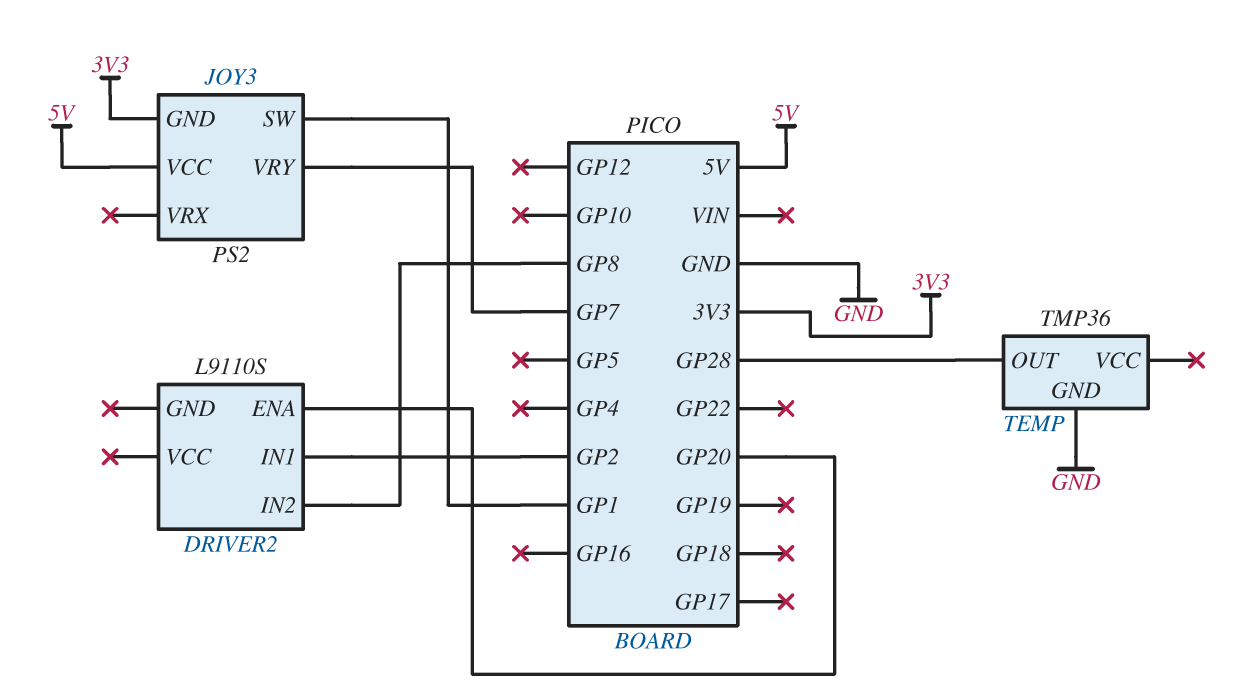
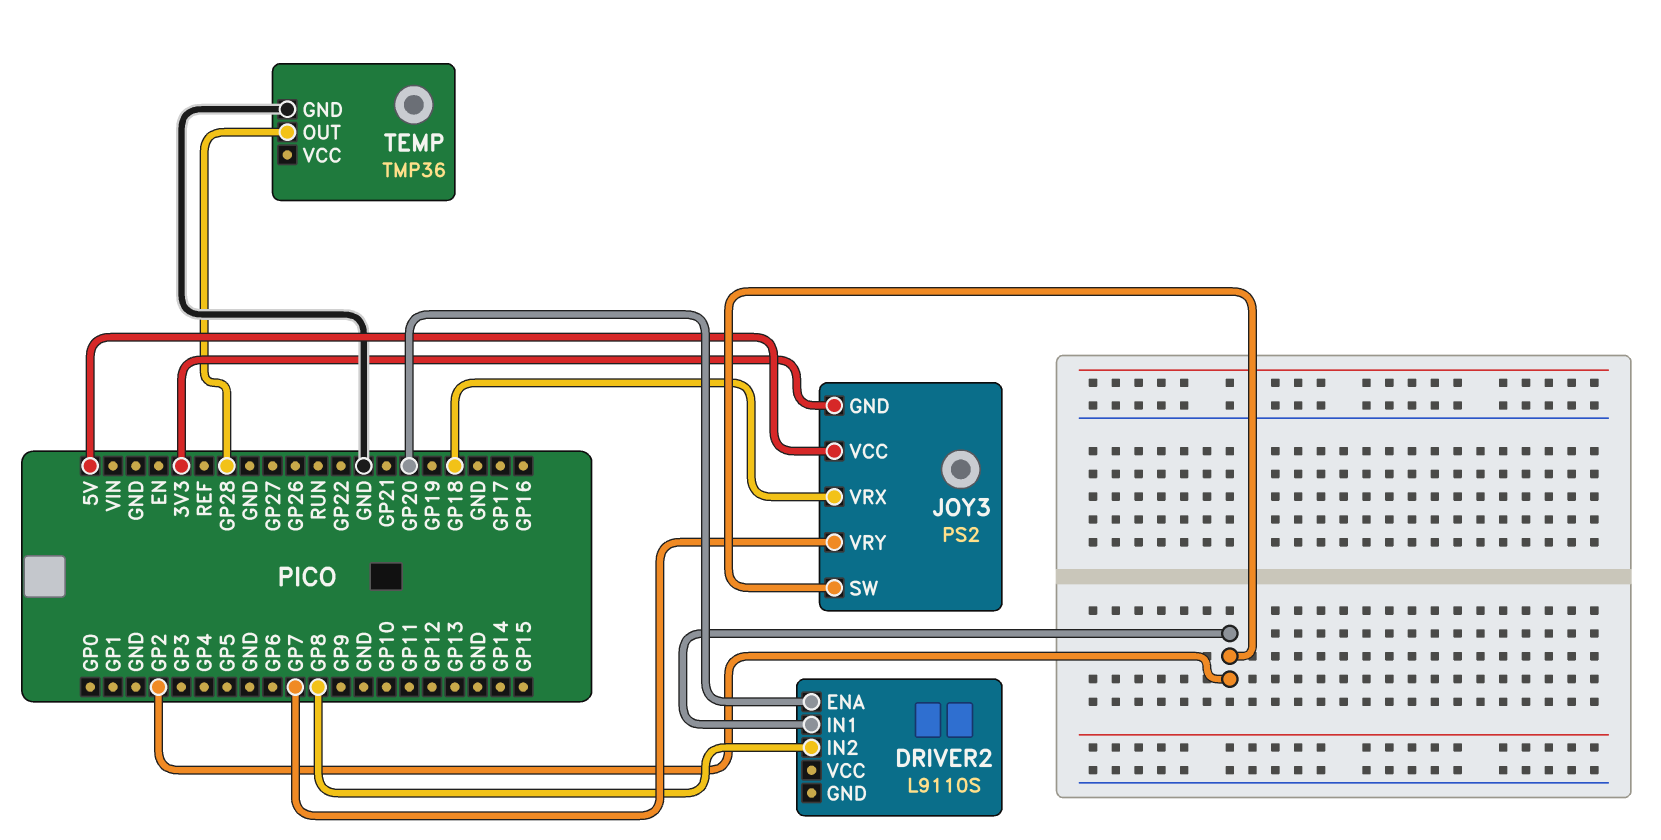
JOY3 pin SW: GP1 -> GP2
JOY3 pin VRX: none -> GP18

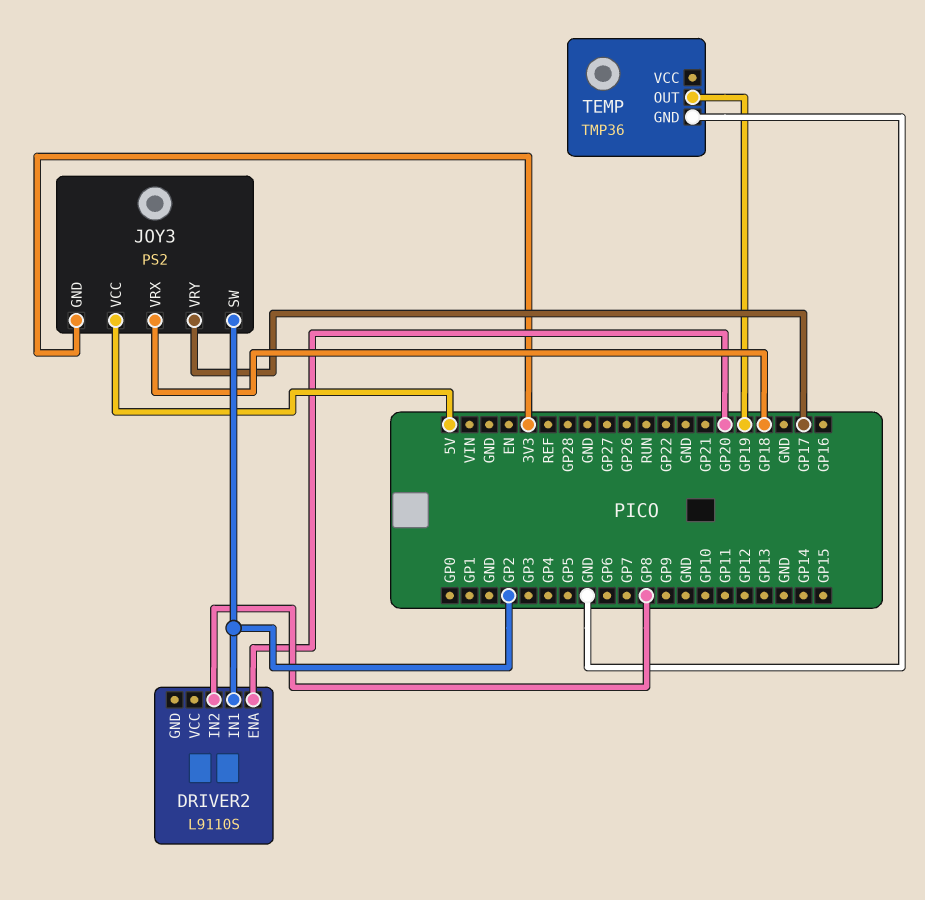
JOY3 pin VRY: GP7 -> GP17
TEMP pin OUT: GP28 -> GP19

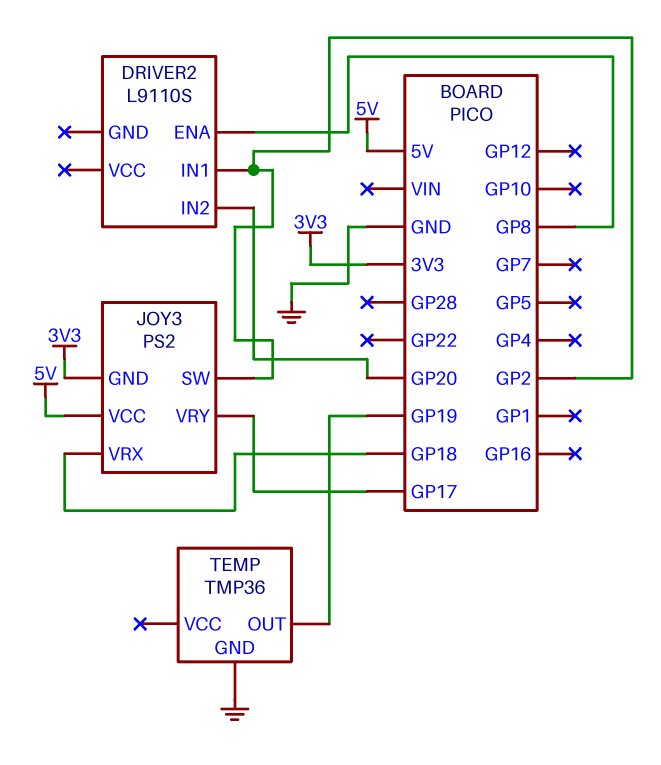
DRIVER2 pin ENA: GP20 -> GP8
DRIVER2 pin IN2: GP8 -> GP20

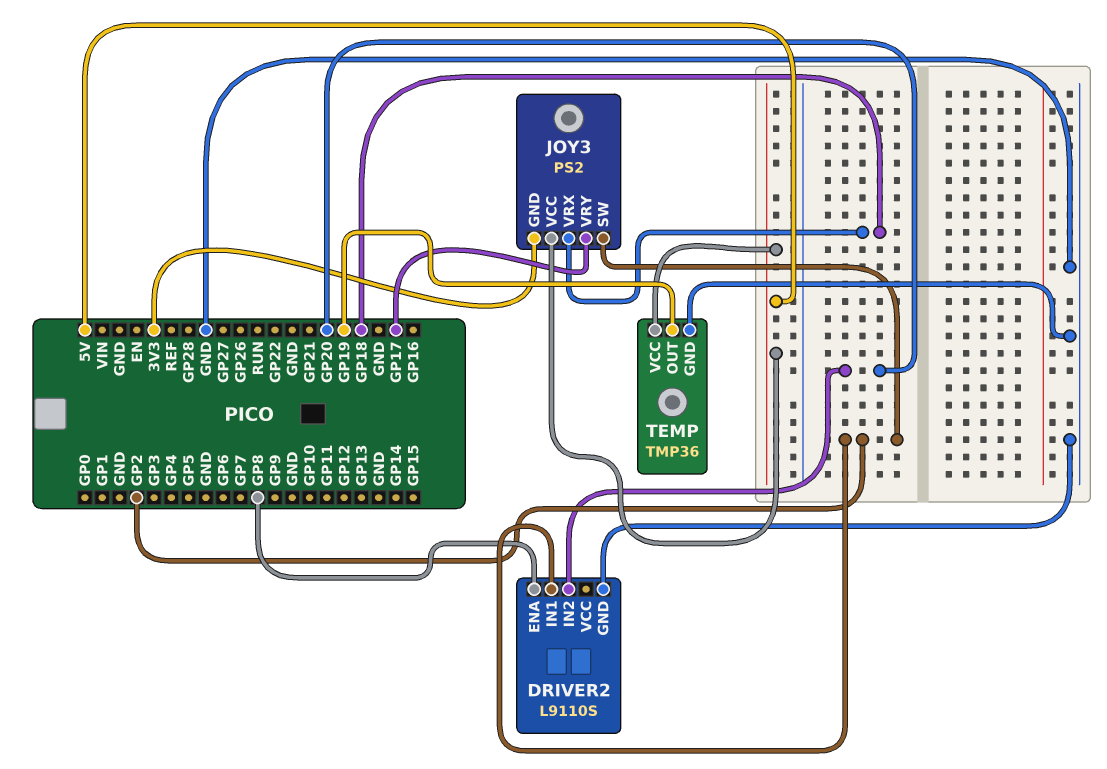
DRIVER2 pin GND: none -> GND
TEMP pin VCC: none -> 5V

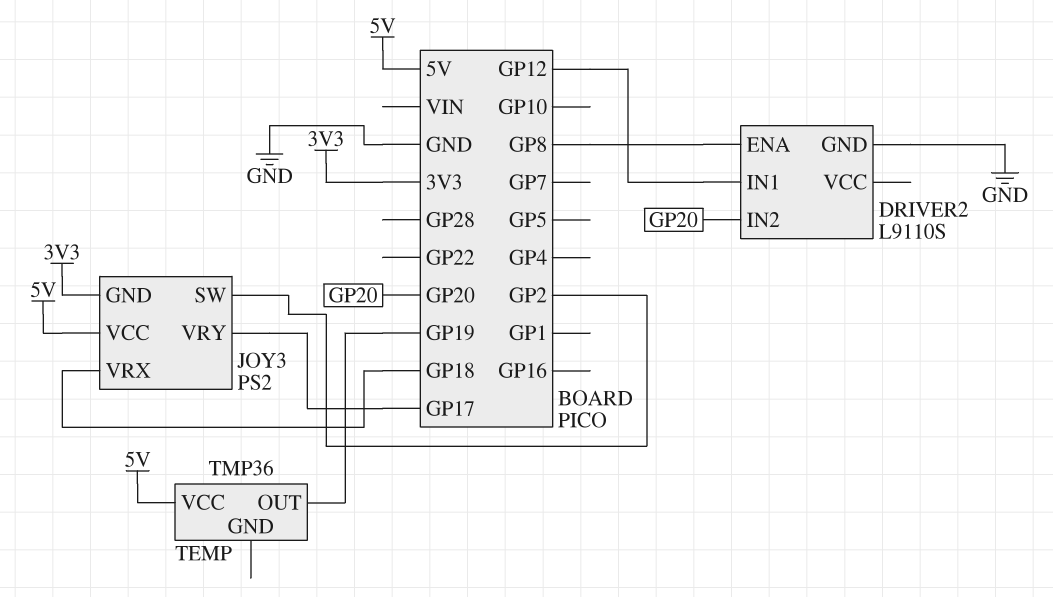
DRIVER2 pin IN1: GP2 -> GP12
TEMP pin GND: GND -> none

